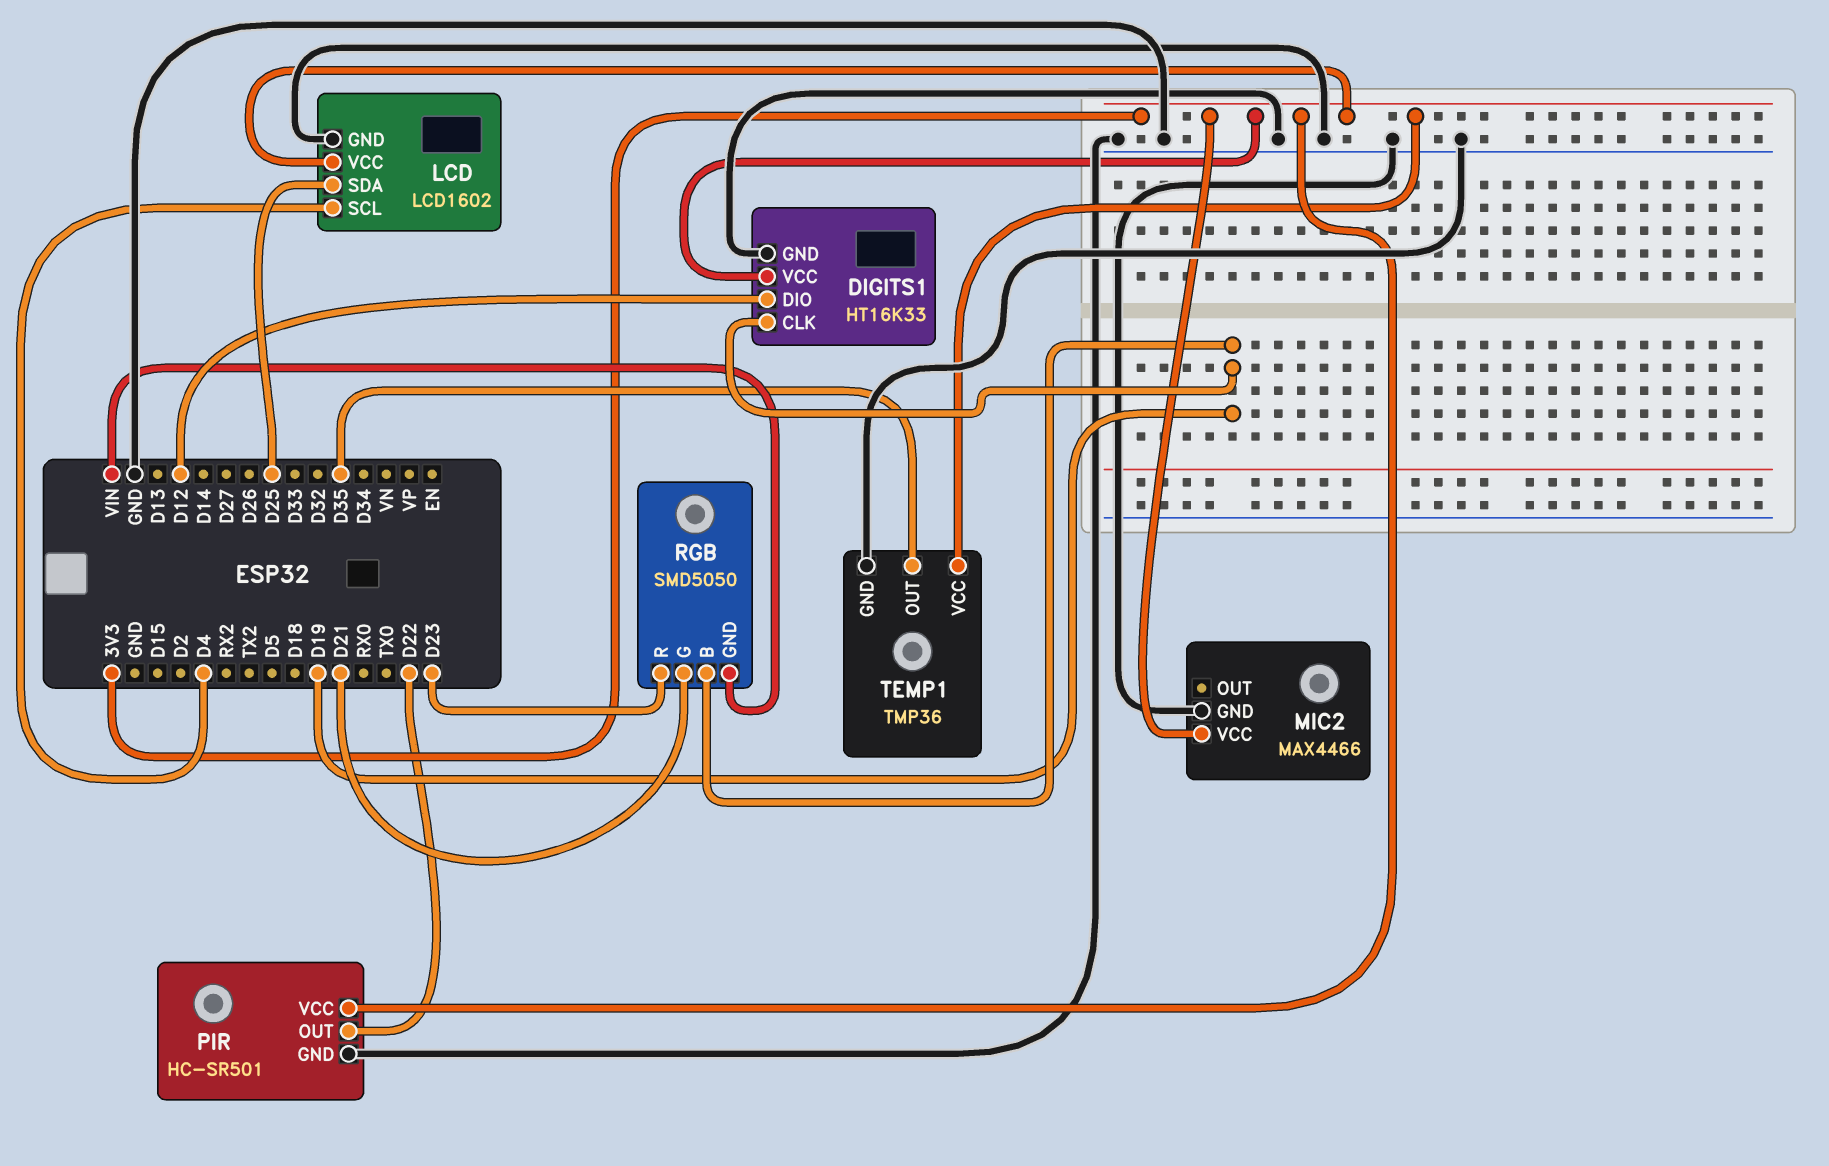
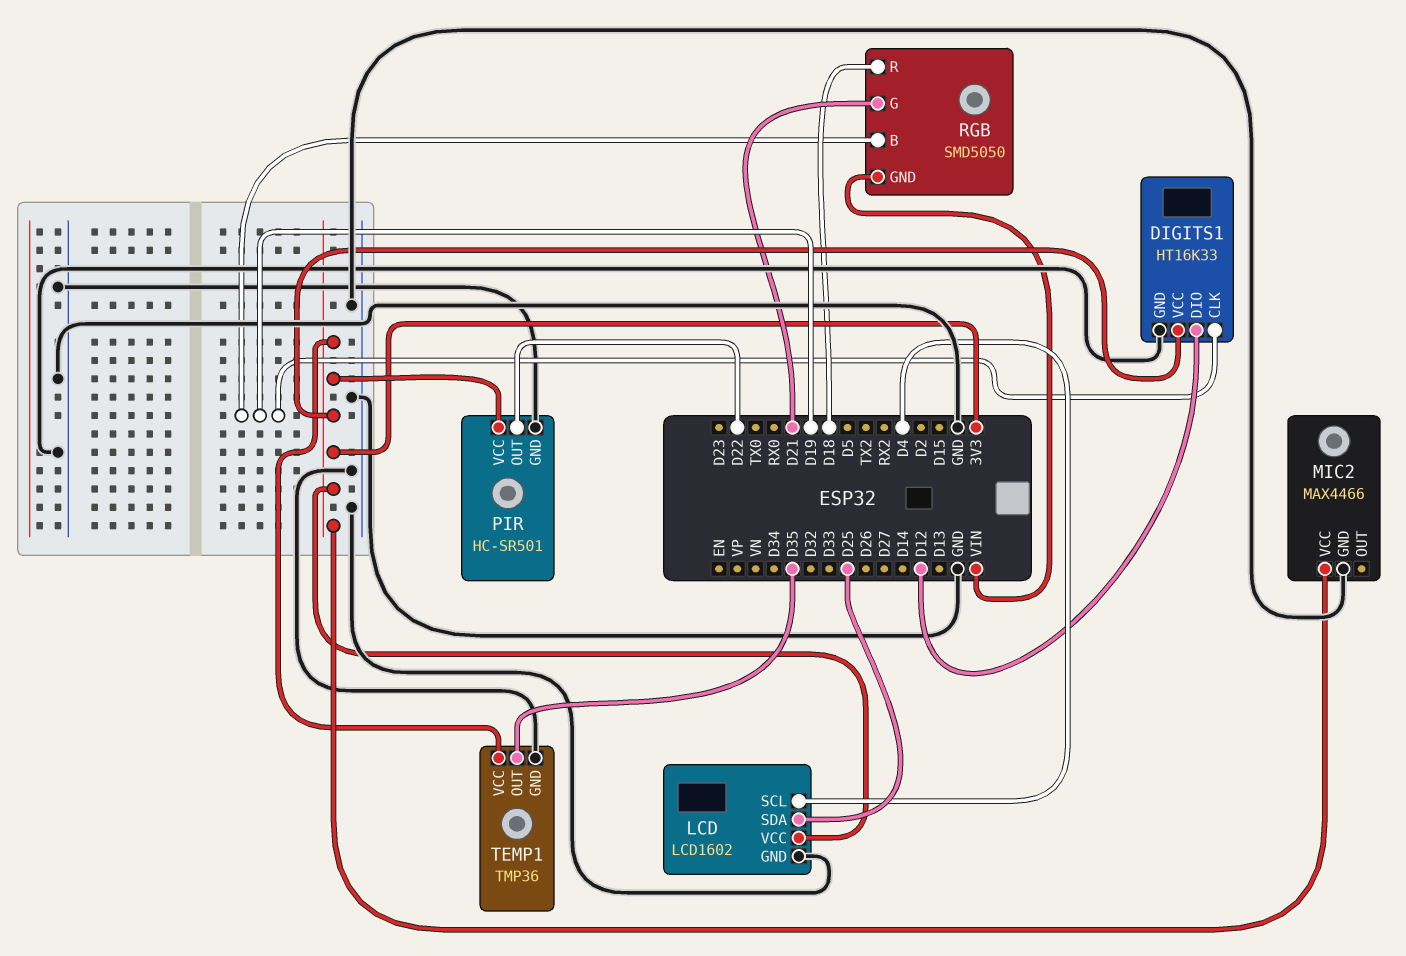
RGB pin R: D23 -> D18

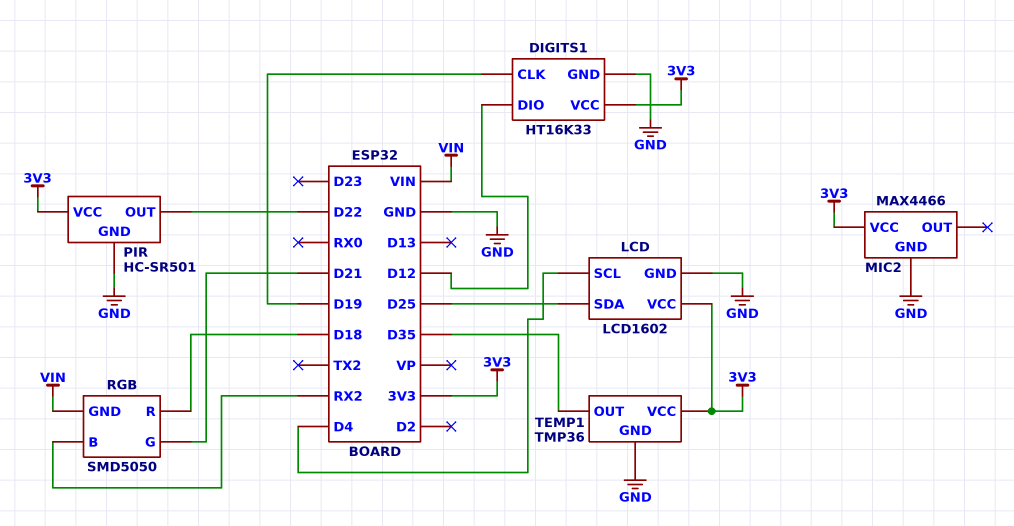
RGB pin B: D19 -> RX2

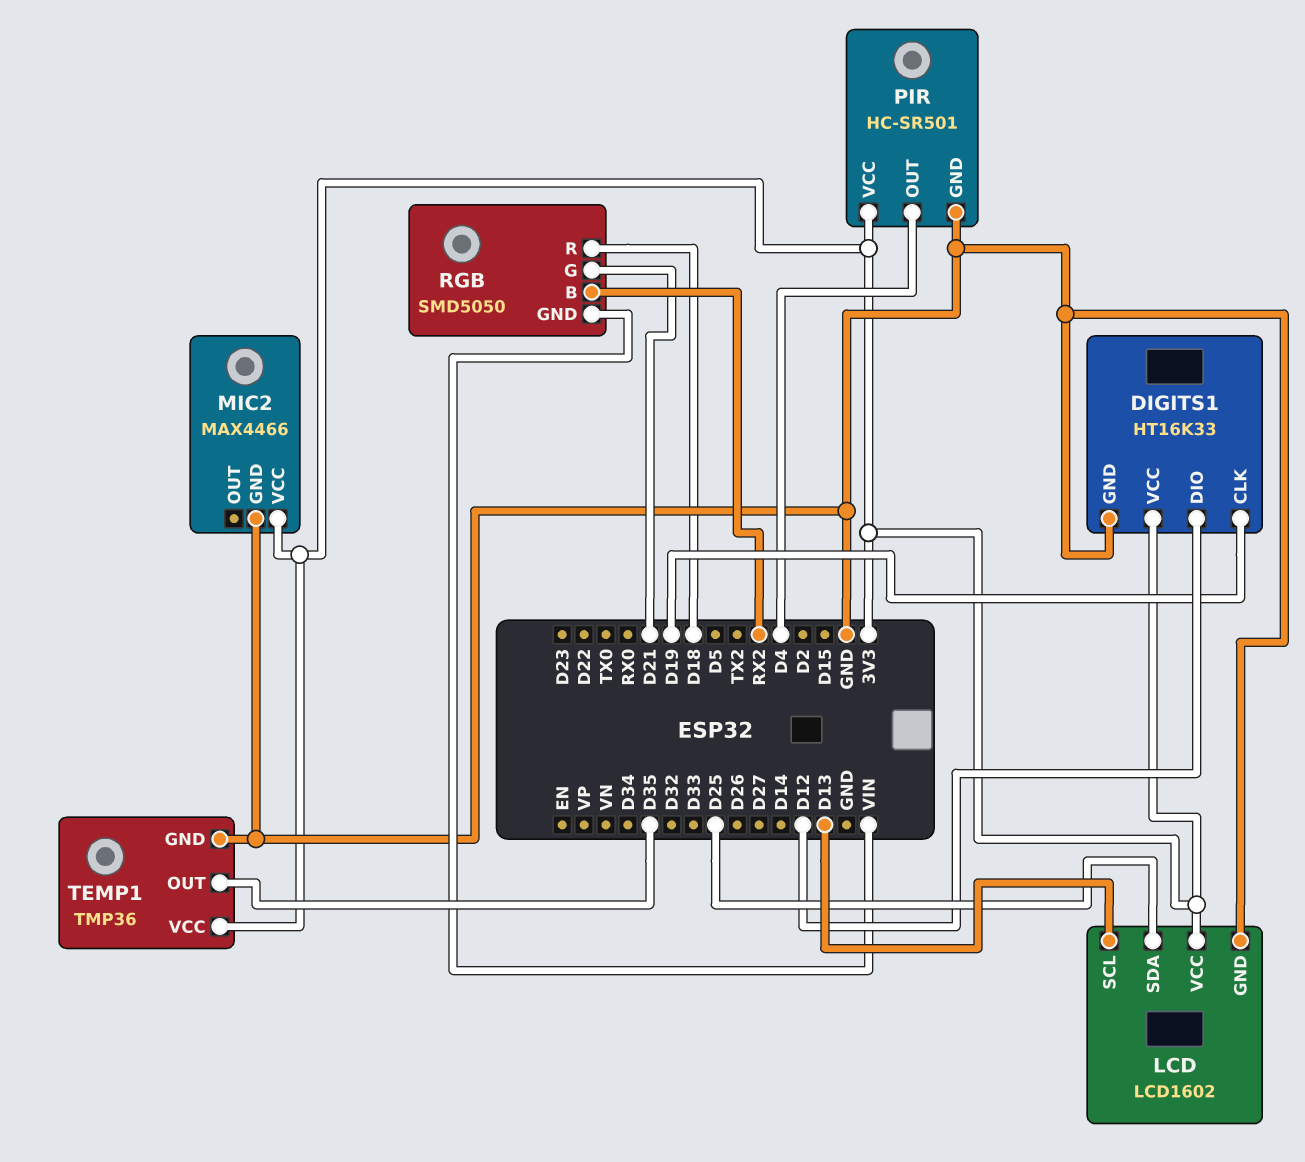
LCD pin SCL: D4 -> D13
PIR pin OUT: D22 -> D4

